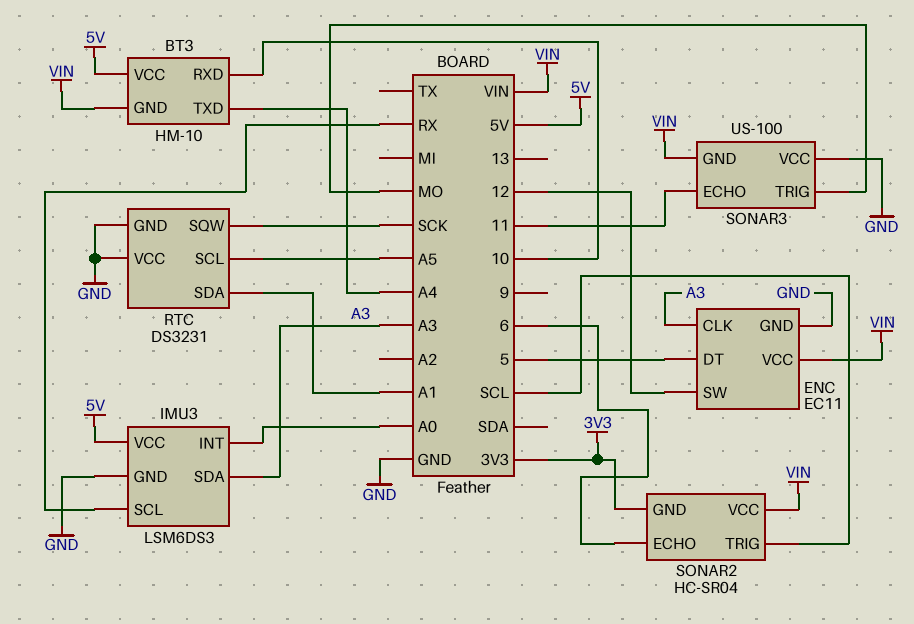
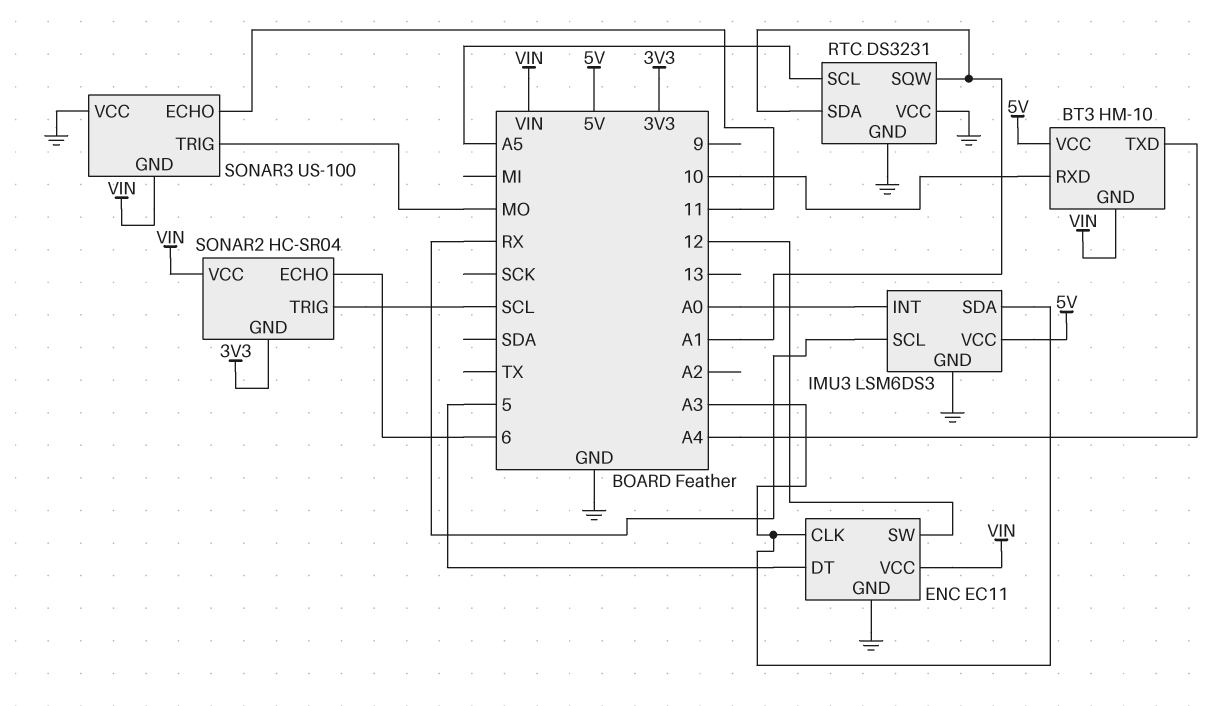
RTC pin SQW: SCK -> A1

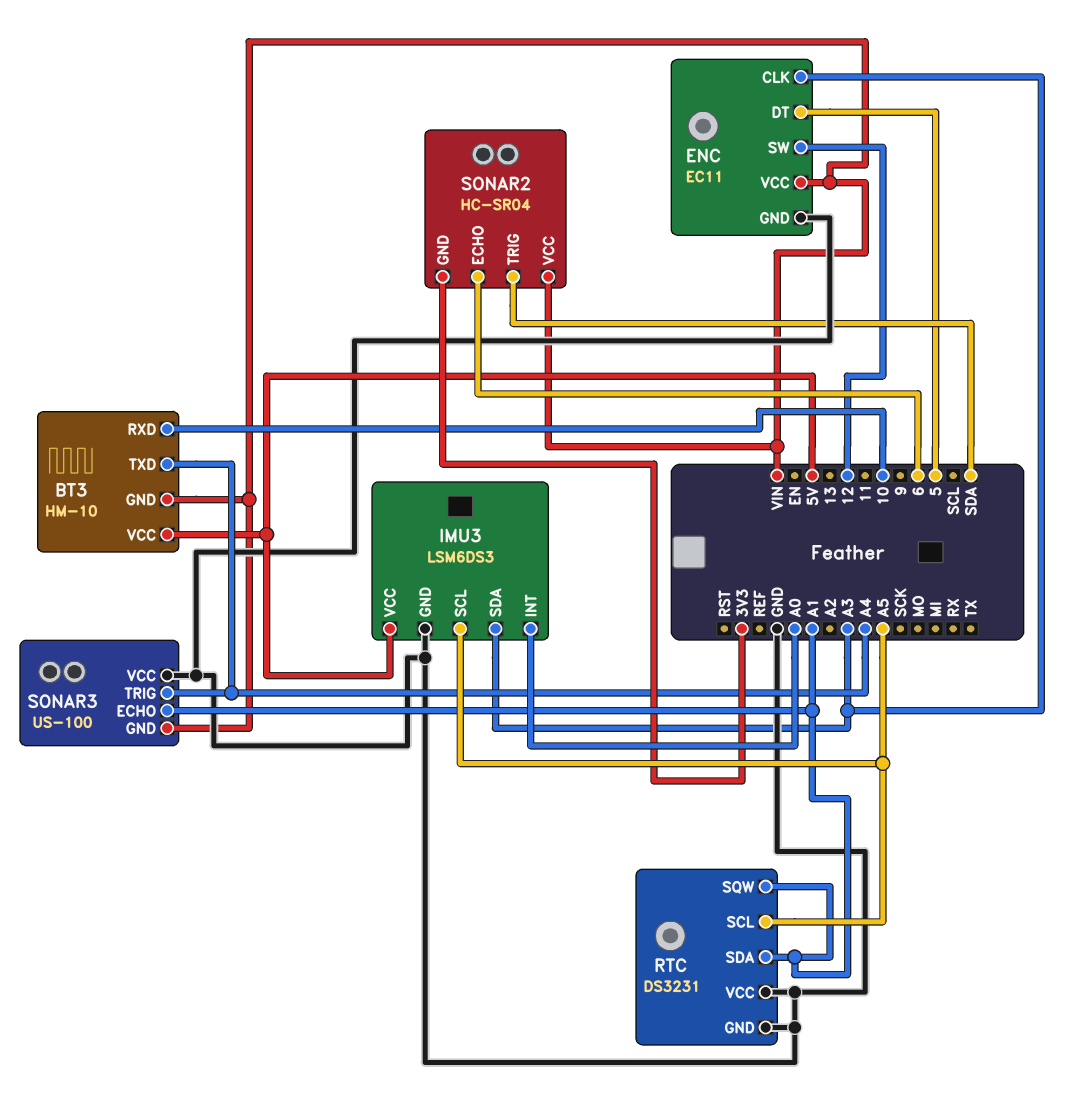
IMU3 pin SCL: RX -> A5
SONAR2 pin TRIG: SCL -> SDA
SONAR3 pin ECHO: 11 -> A1
SONAR3 pin TRIG: MO -> A4

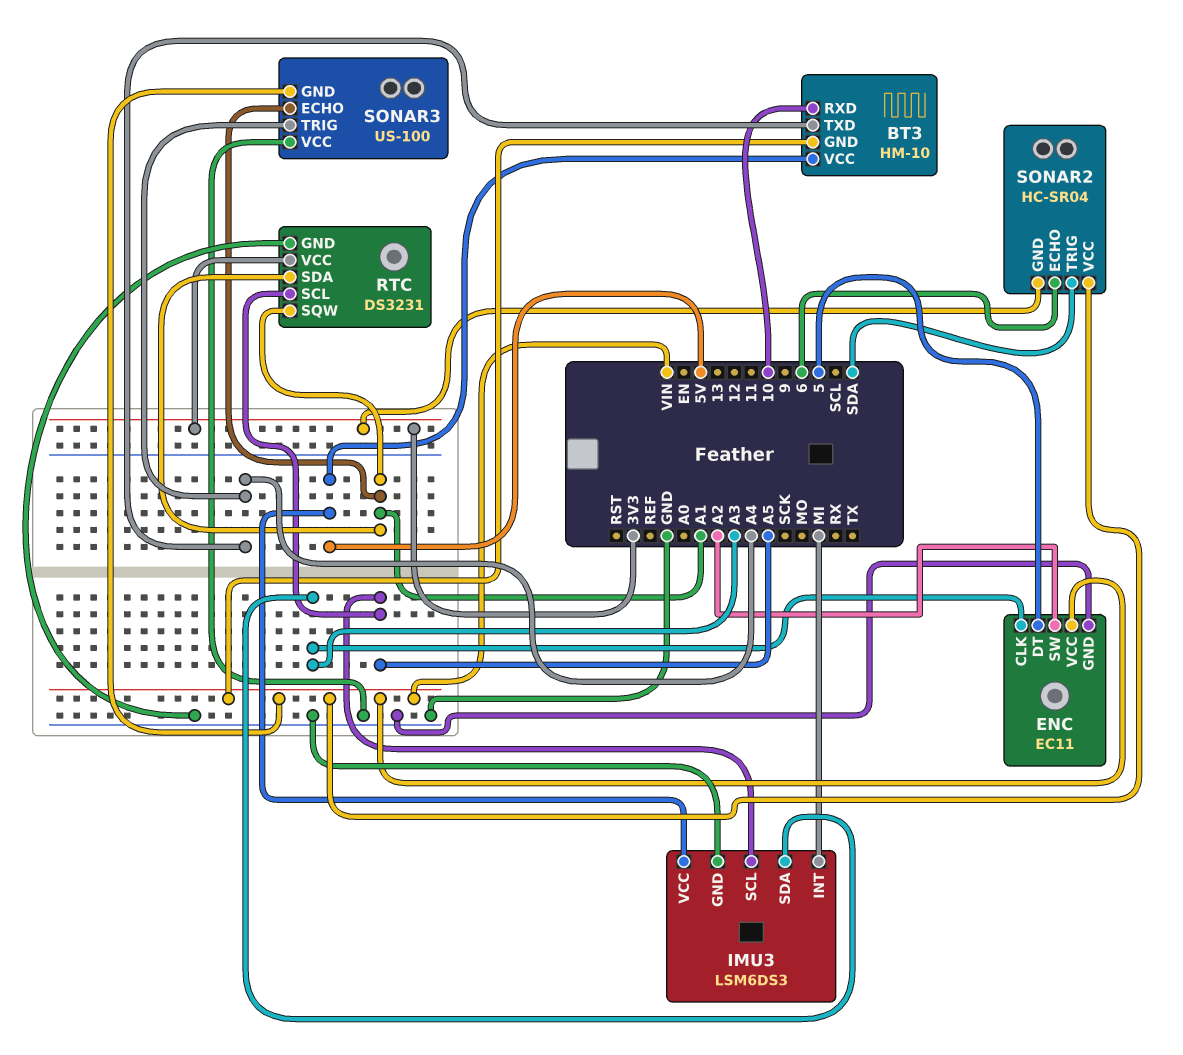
ENC pin SW: 12 -> A2
IMU3 pin INT: A0 -> MI
RTC pin VCC: GND -> 3V3

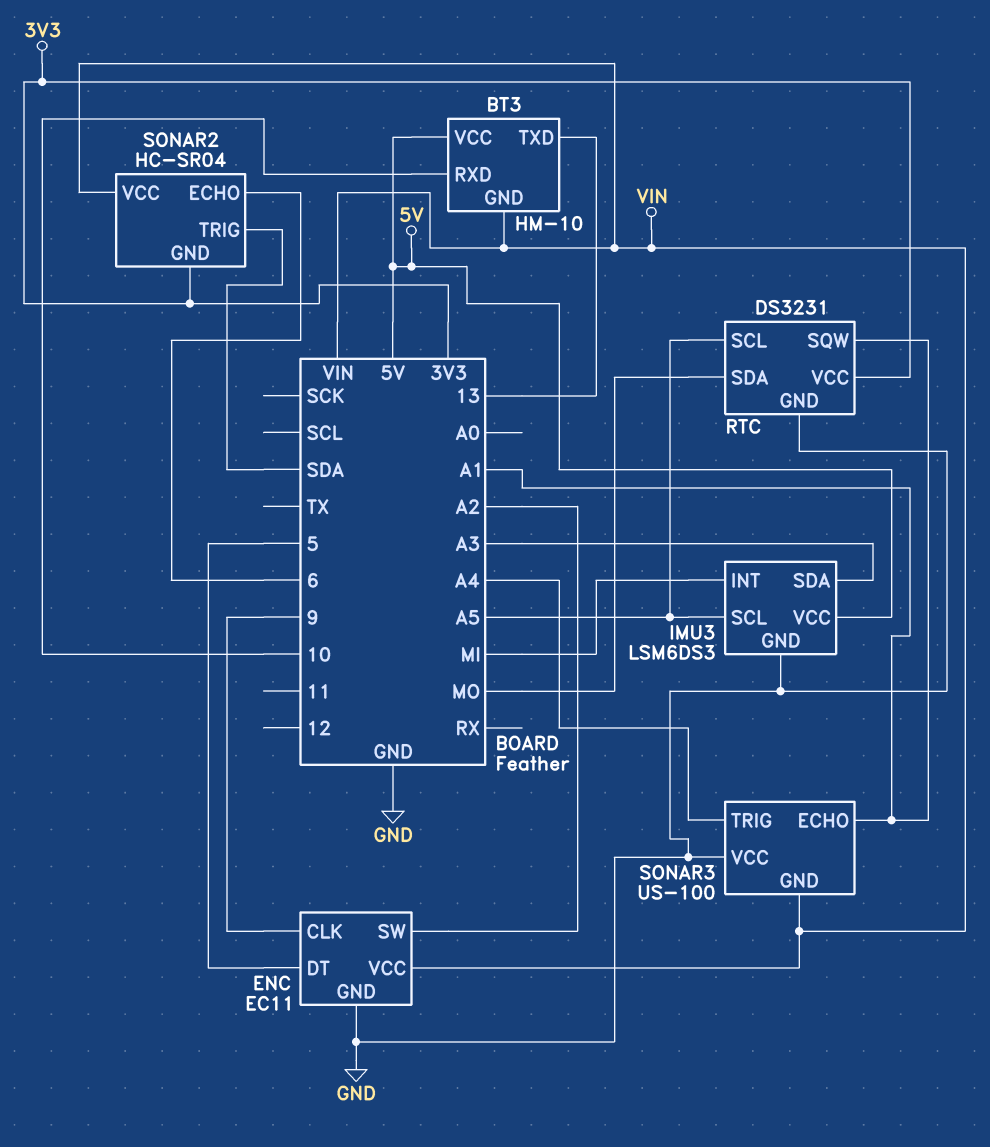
BT3 pin TXD: A4 -> 13
ENC pin CLK: A3 -> 9
RTC pin SDA: A1 -> MO

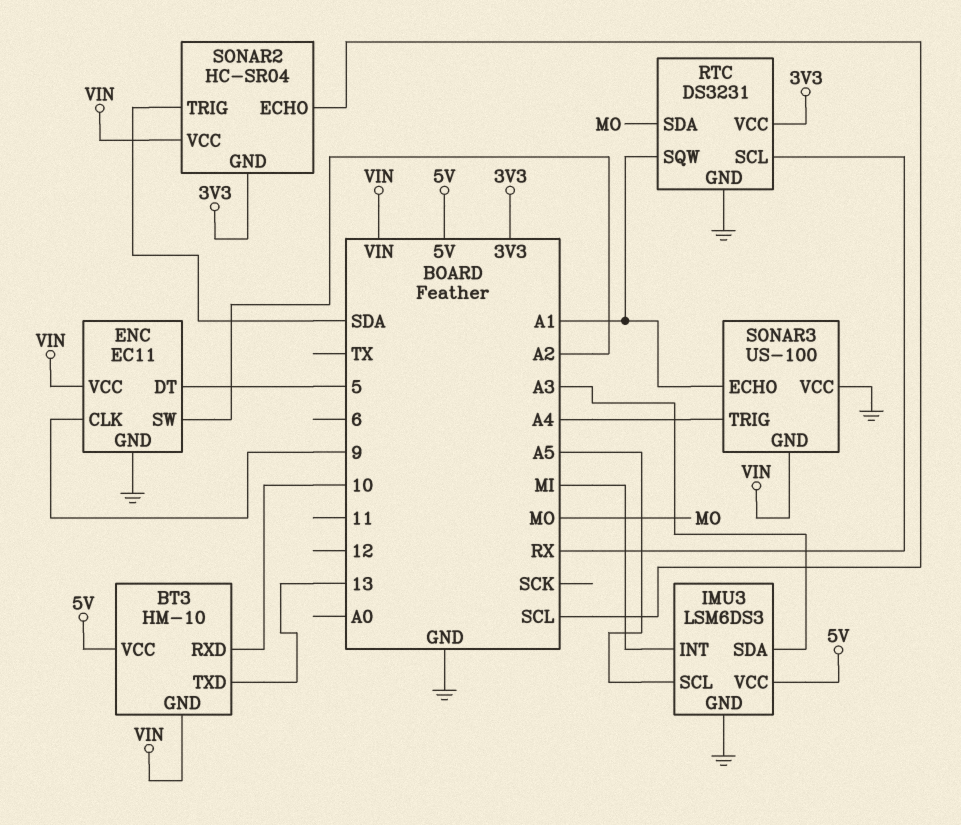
RTC pin SCL: A5 -> RX
SONAR2 pin ECHO: 6 -> SCL

